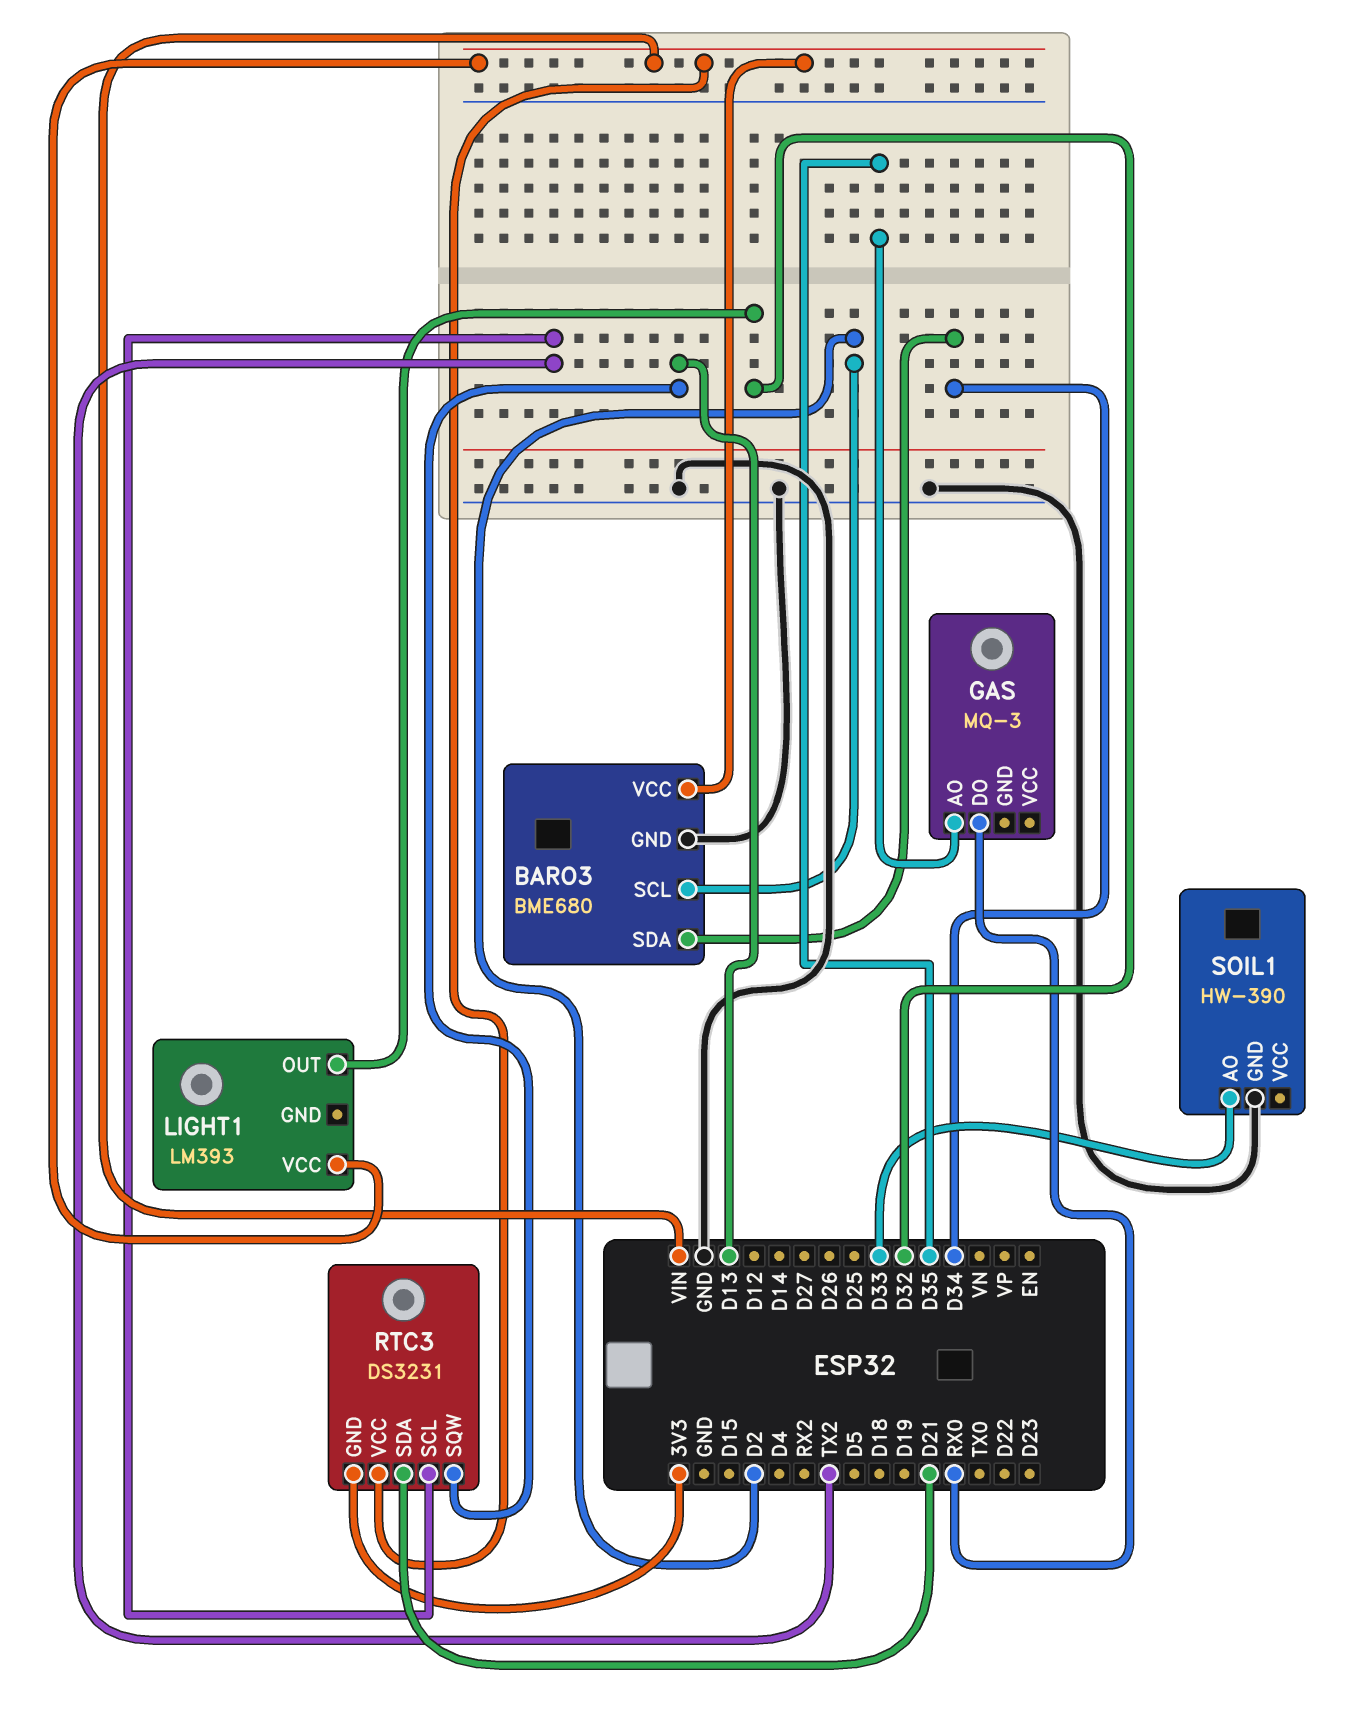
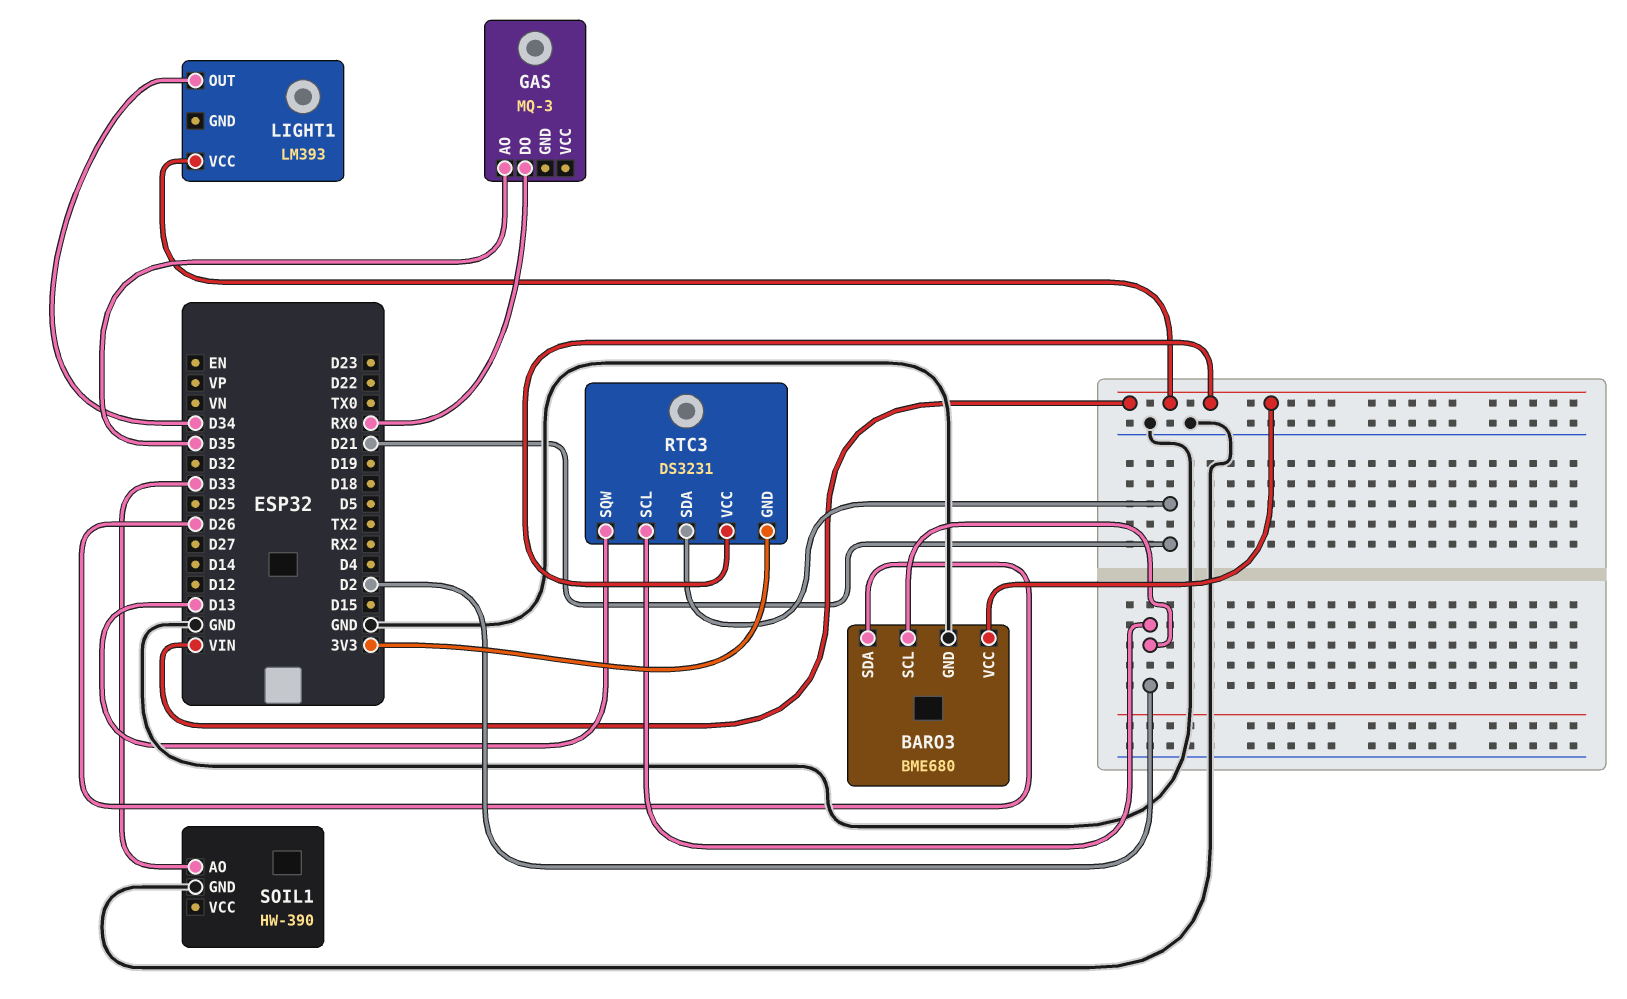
BARO3 pin SDA: D34 -> D26
LIGHT1 pin OUT: D32 -> D34
RTC3 pin SCL: TX2 -> D2

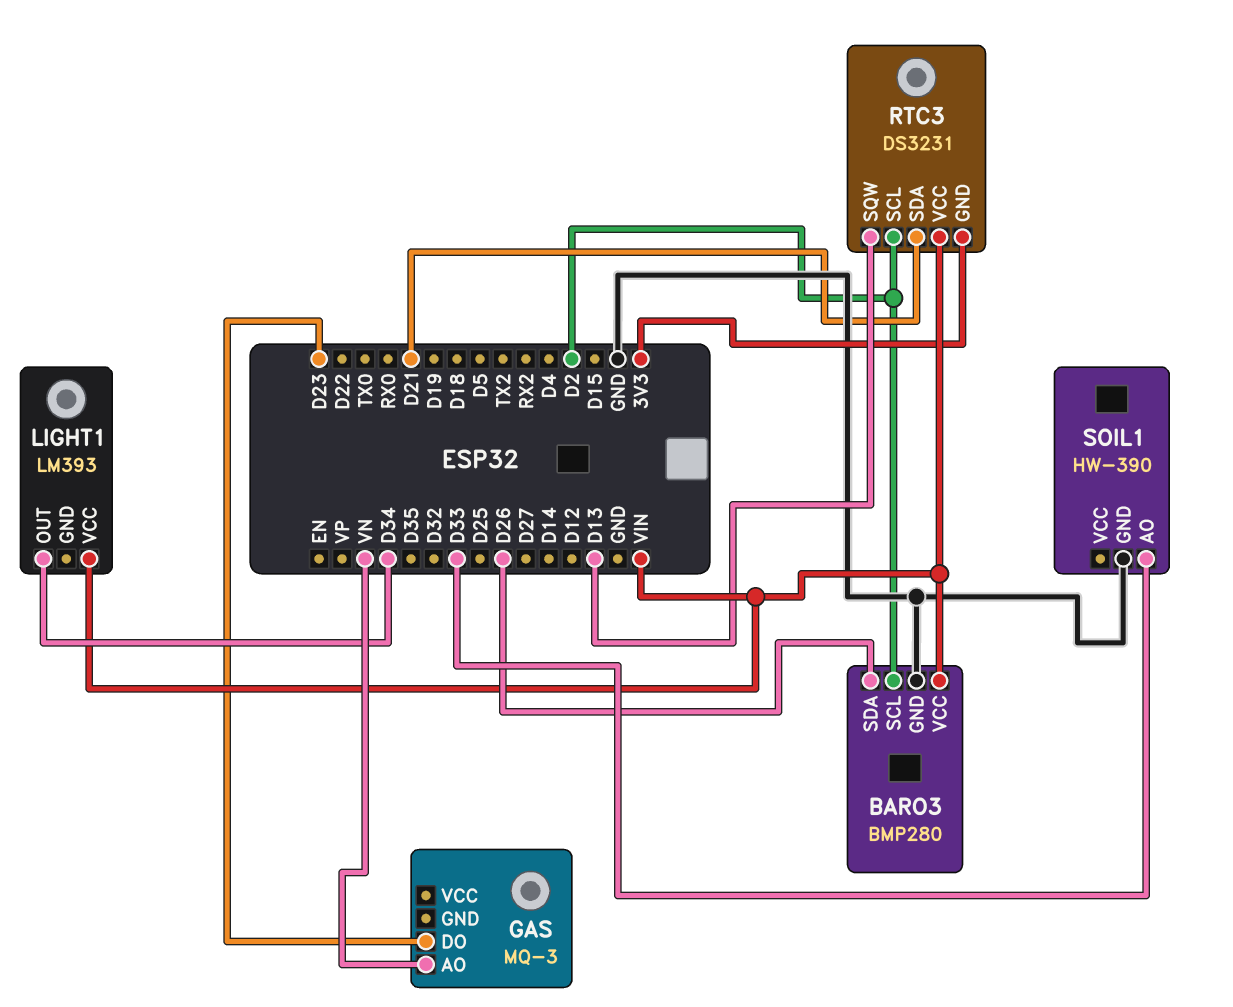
BARO3: BME680 -> BMP280
GAS pin AO: D35 -> VN
GAS pin DO: RX0 -> D23

